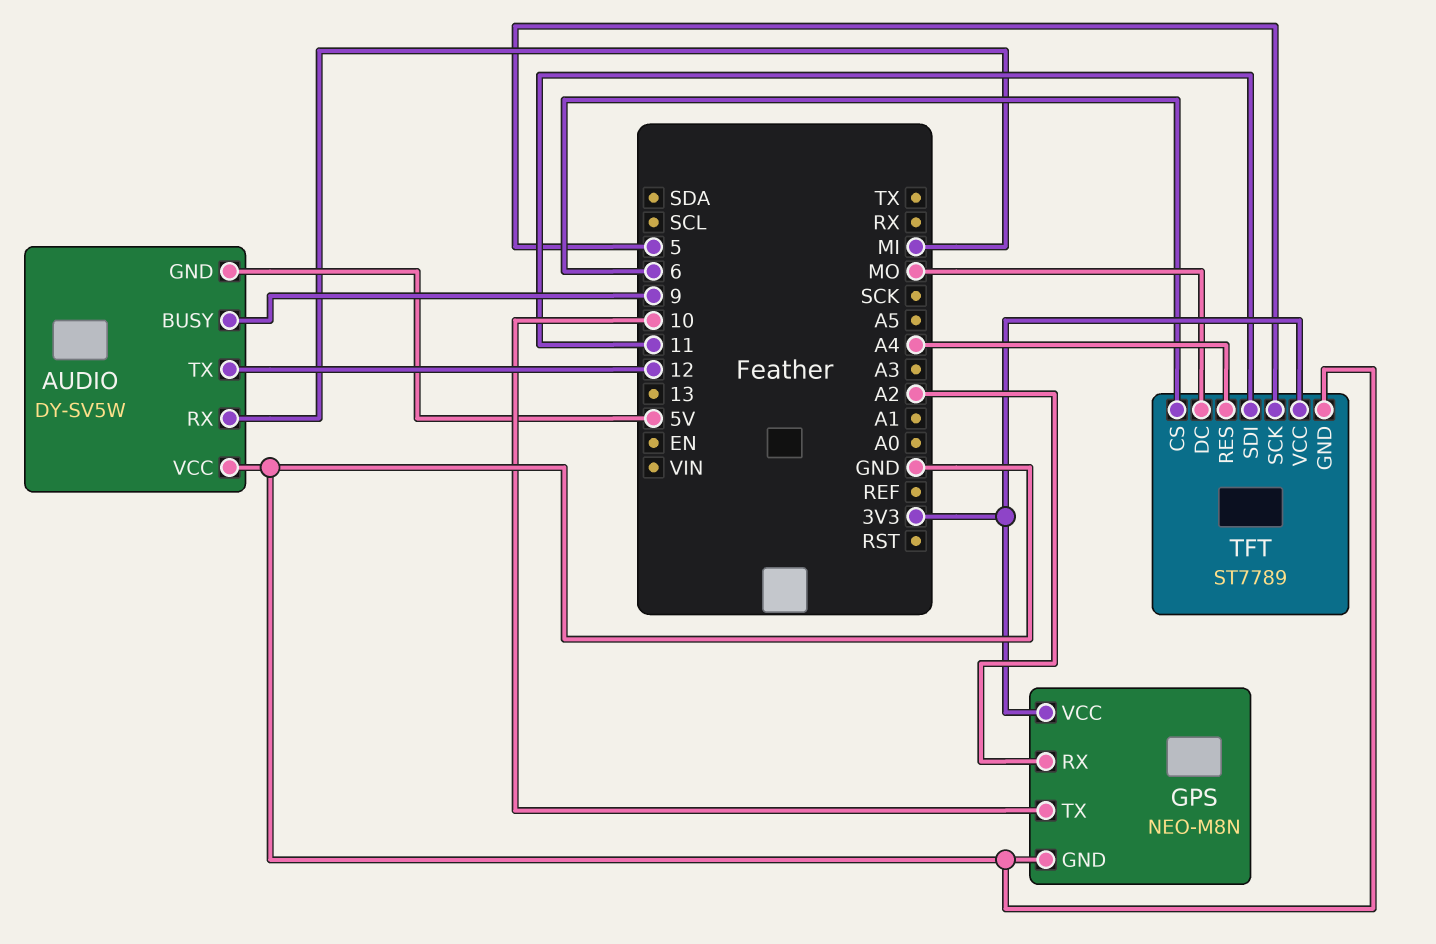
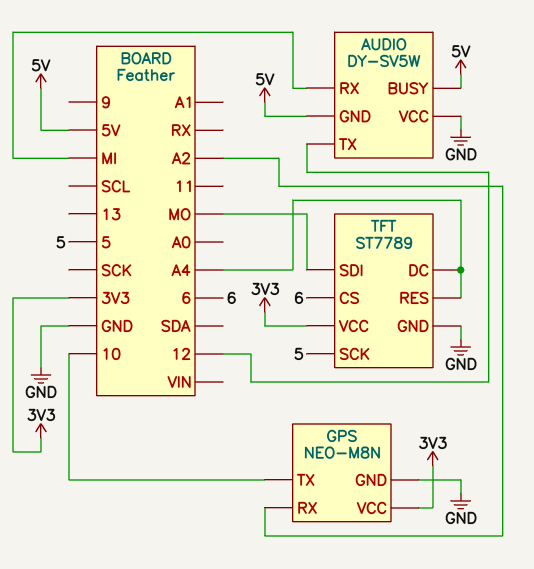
AUDIO pin BUSY: 9 -> 5V
TFT pin DC: MO -> A4
TFT pin SDI: 11 -> MO

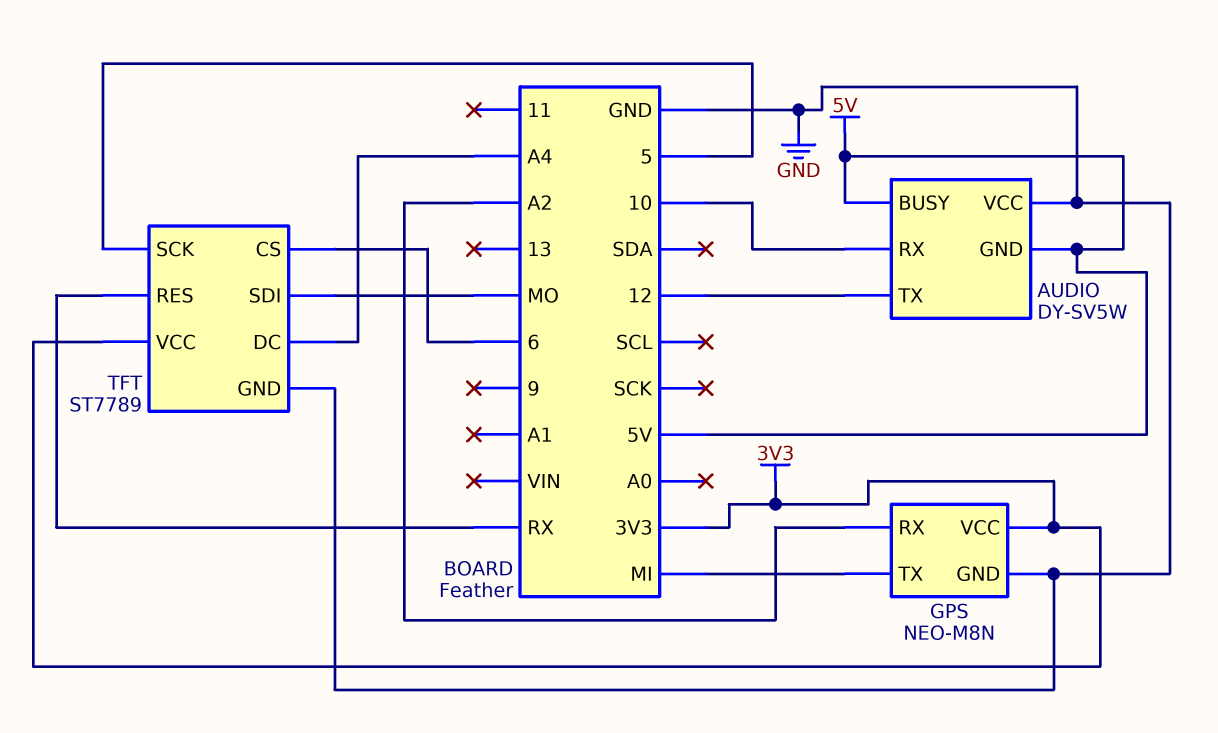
AUDIO pin RX: MI -> 10
GPS pin TX: 10 -> MI
TFT pin RES: A4 -> RX

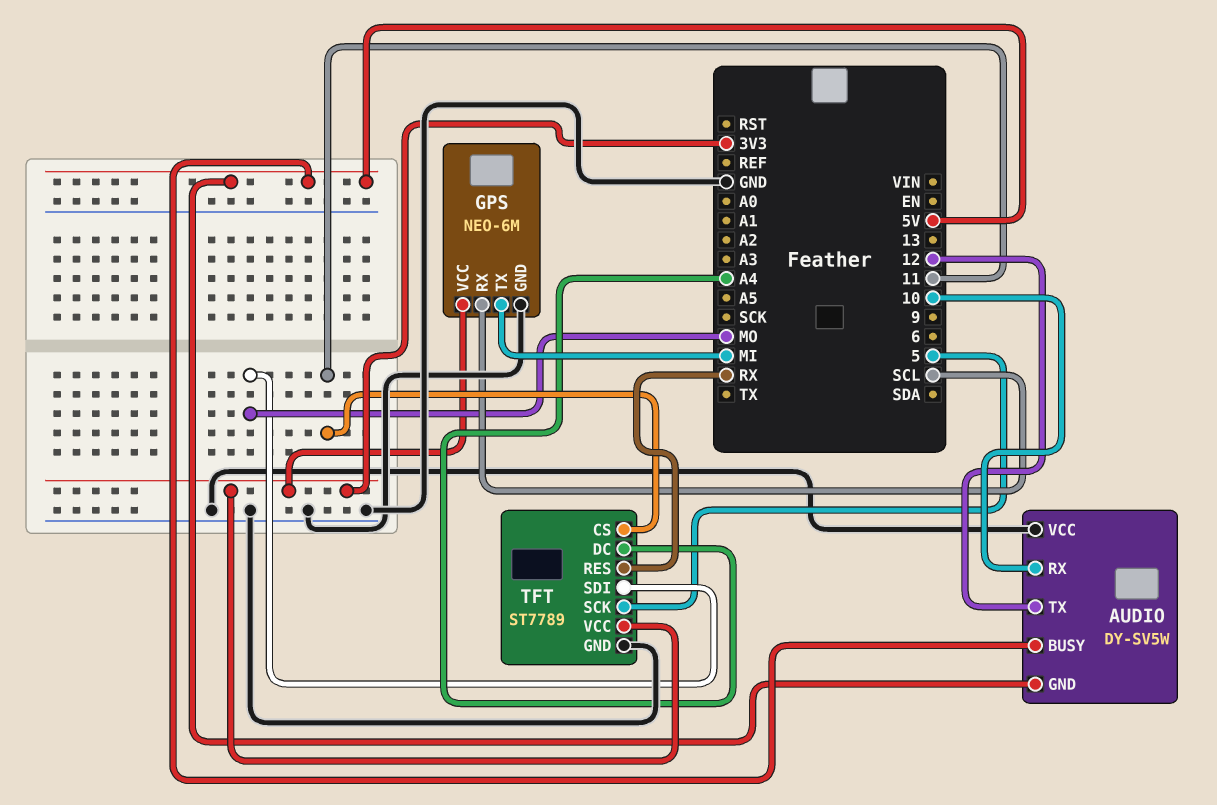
GPS: NEO-M8N -> NEO-6M
GPS pin RX: A2 -> SCL
TFT pin CS: 6 -> 11

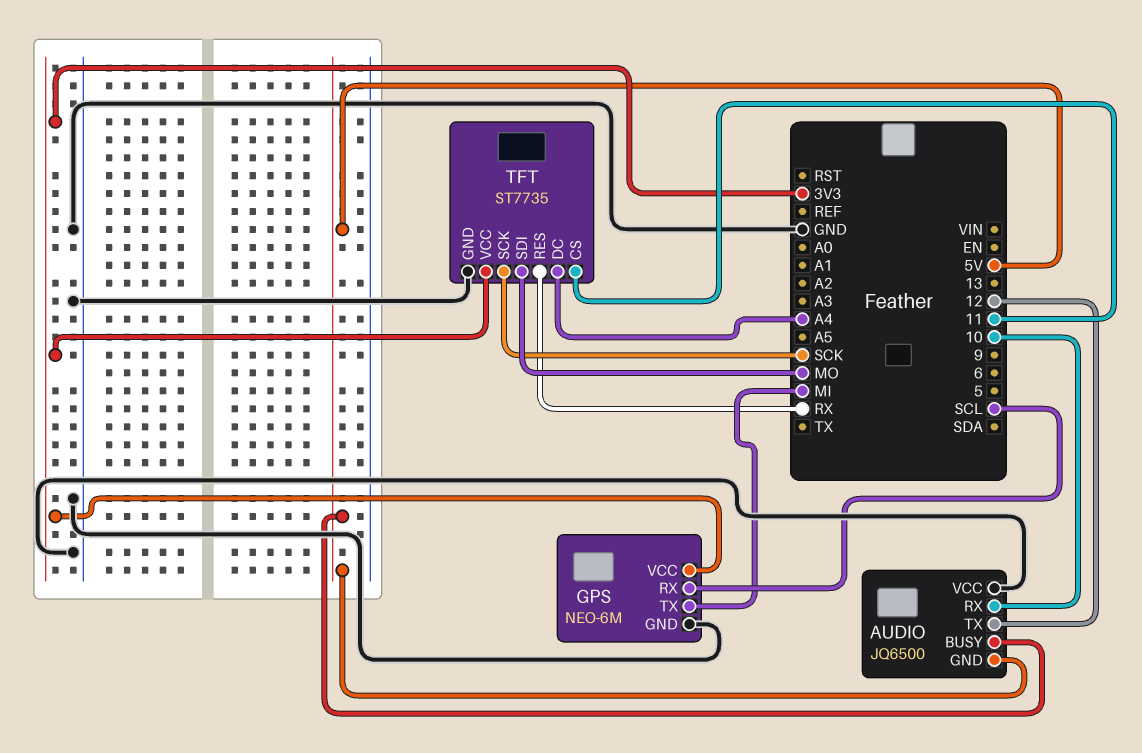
AUDIO: DY-SV5W -> JQ6500
TFT: ST7789 -> ST7735
TFT pin SCK: 5 -> SCK

